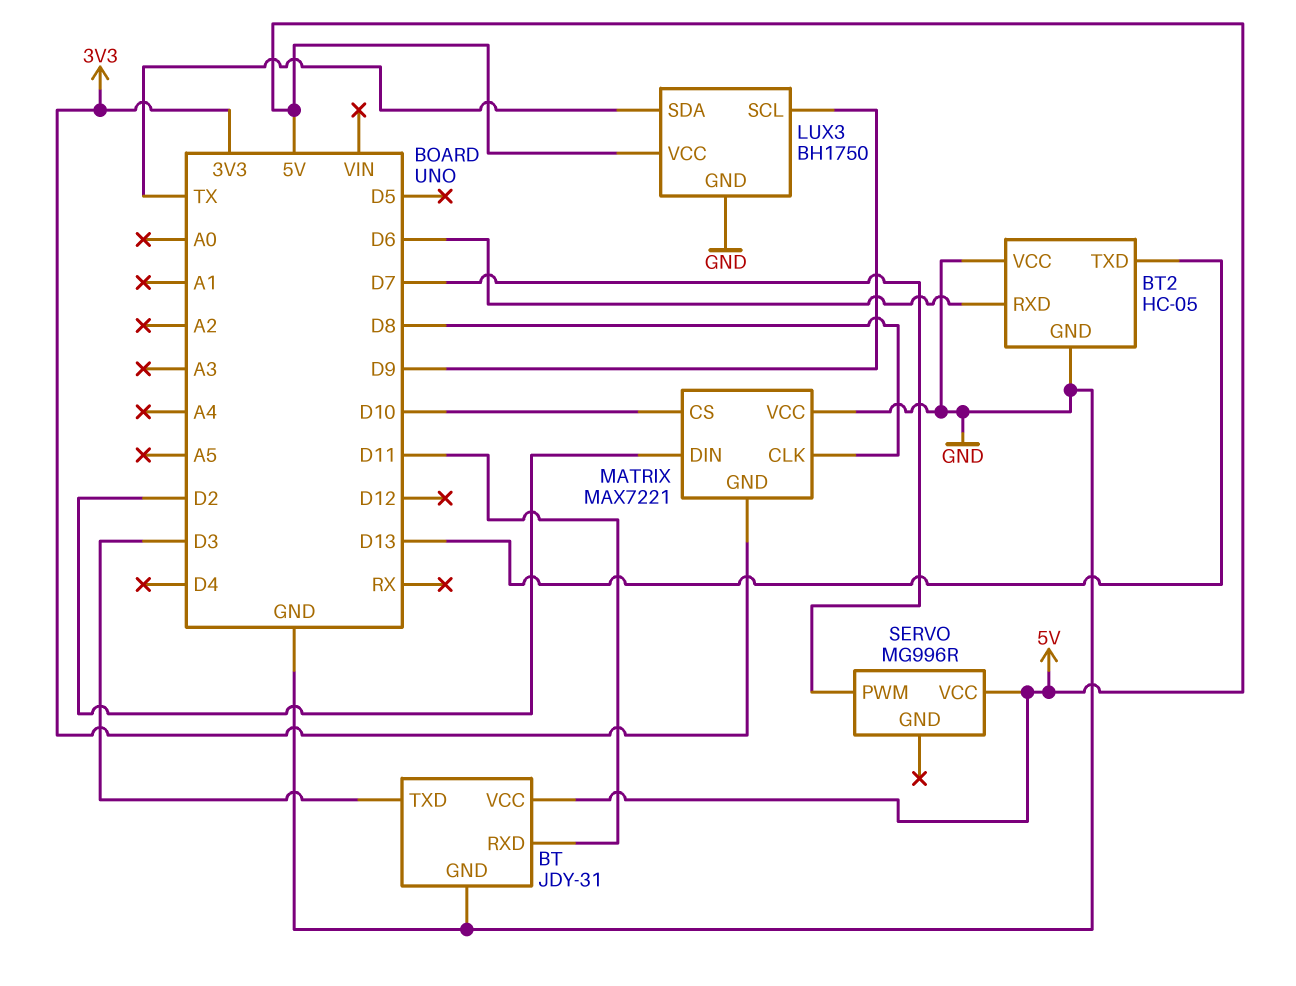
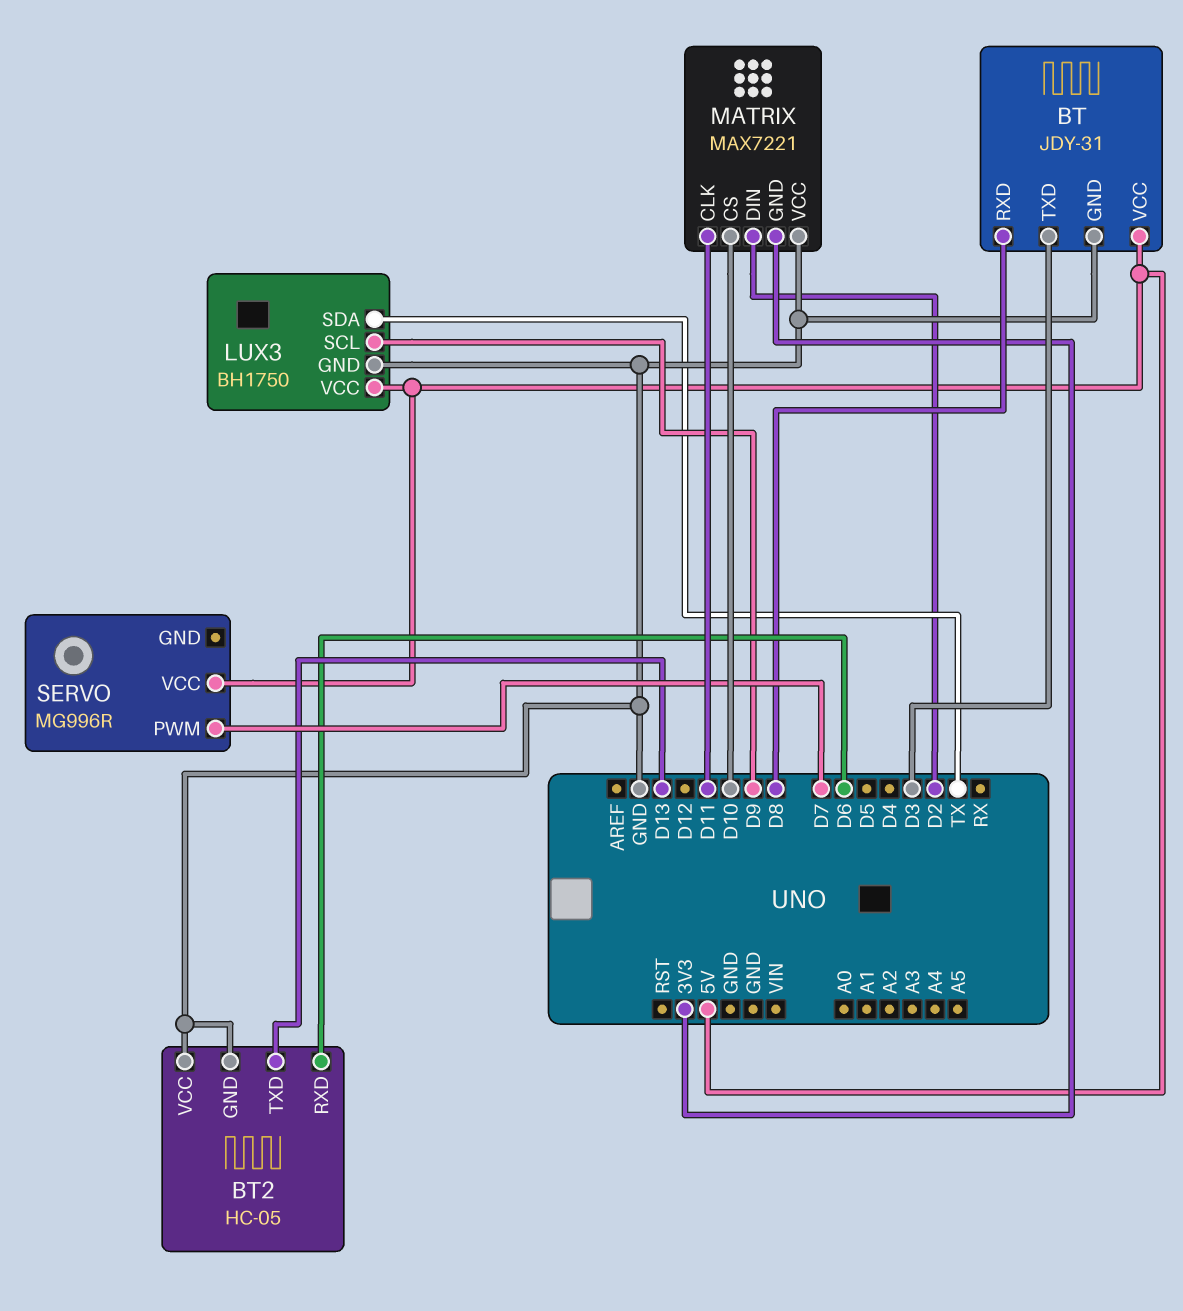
BT pin RXD: D11 -> D8
MATRIX pin CLK: D8 -> D11

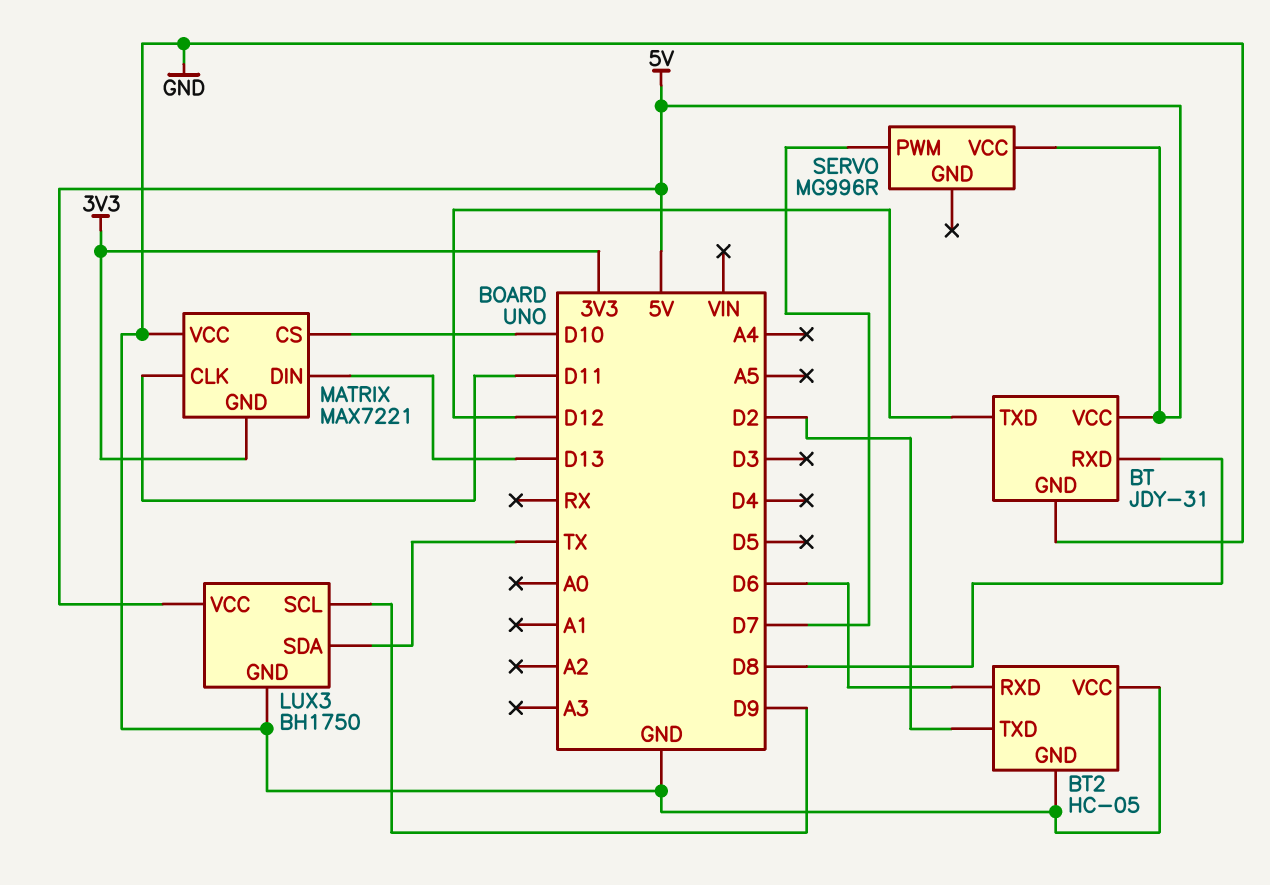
BT pin TXD: D3 -> D12
BT2 pin TXD: D13 -> D2
MATRIX pin DIN: D2 -> D13

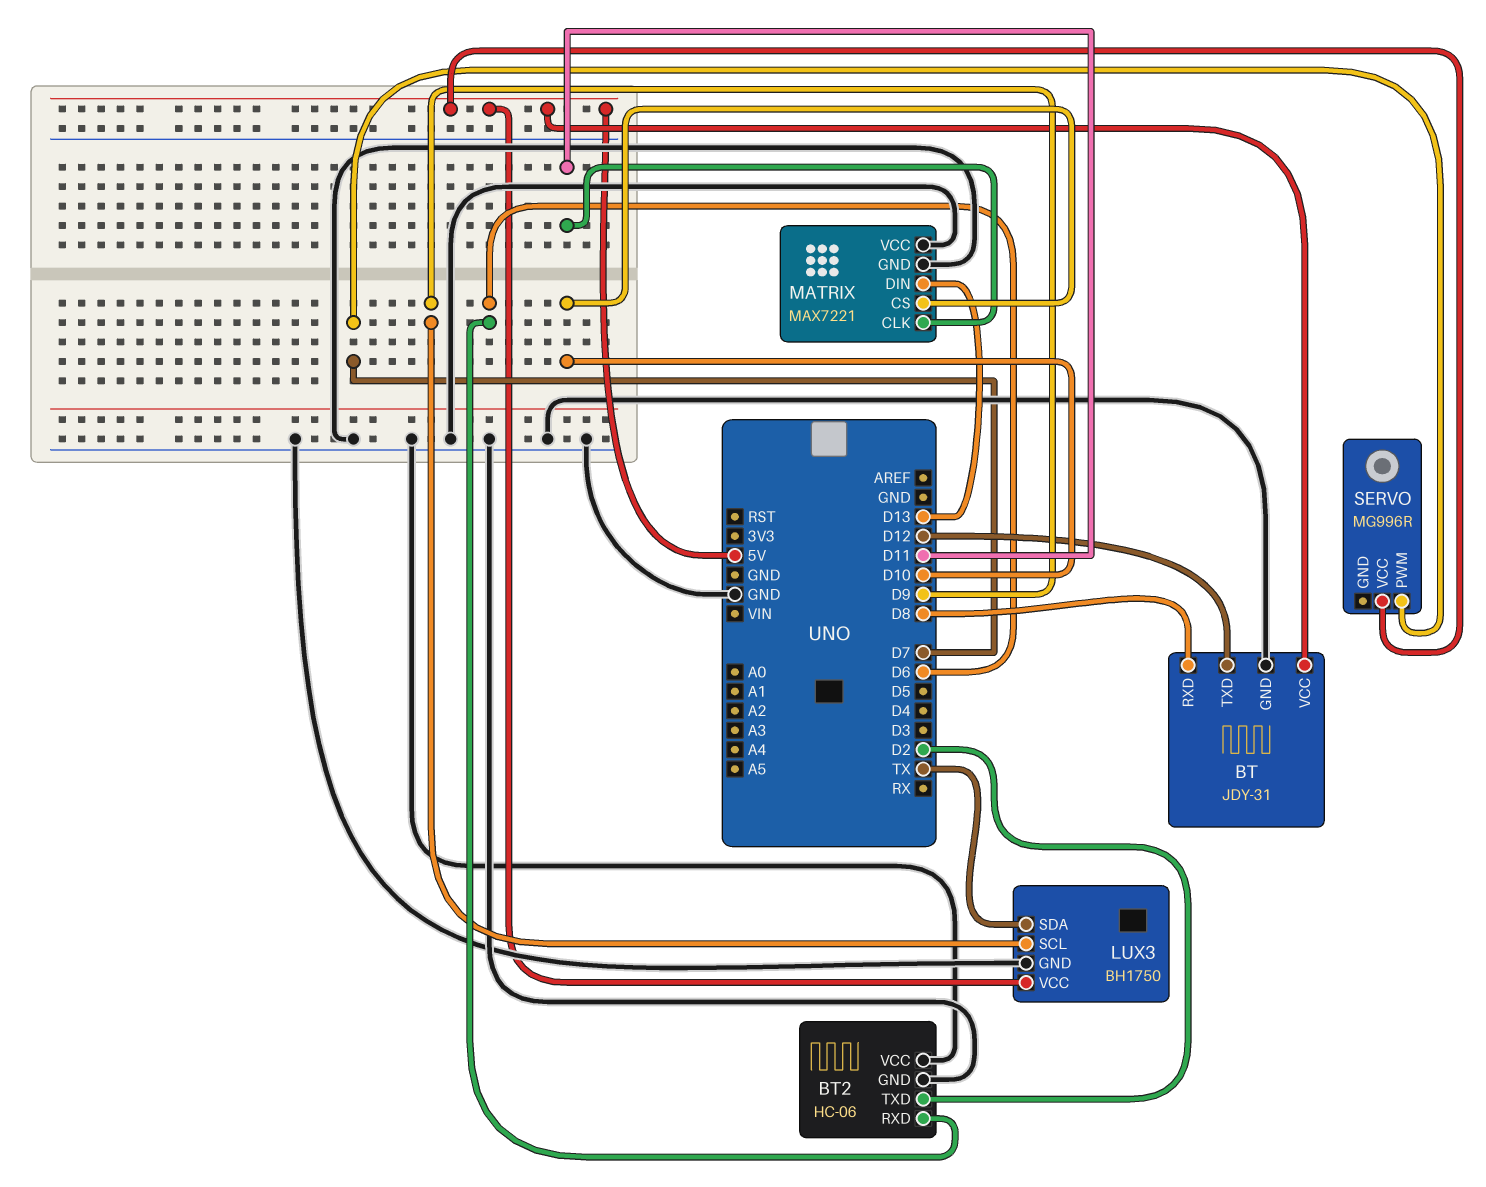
BT2: HC-05 -> HC-06
MATRIX pin GND: 3V3 -> GND

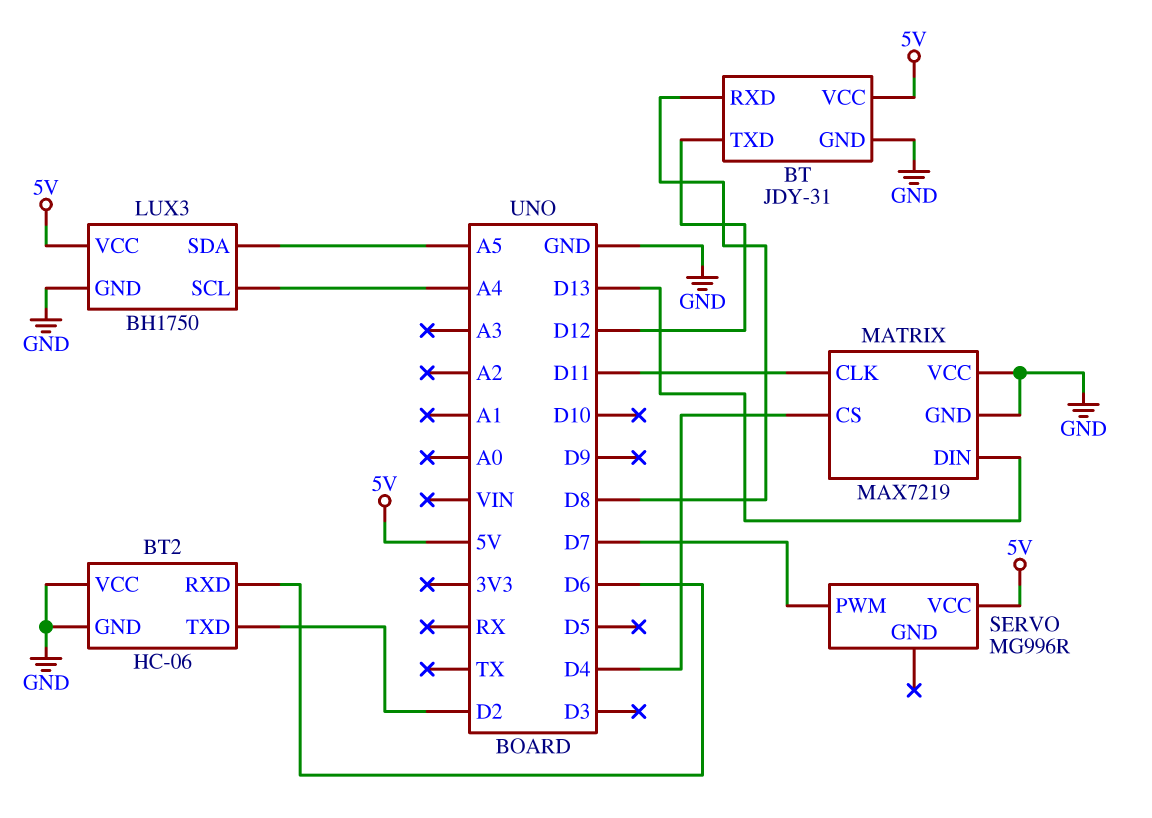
LUX3 pin SCL: D9 -> A4
LUX3 pin SDA: TX -> A5
MATRIX: MAX7221 -> MAX7219
MATRIX pin CS: D10 -> D4

